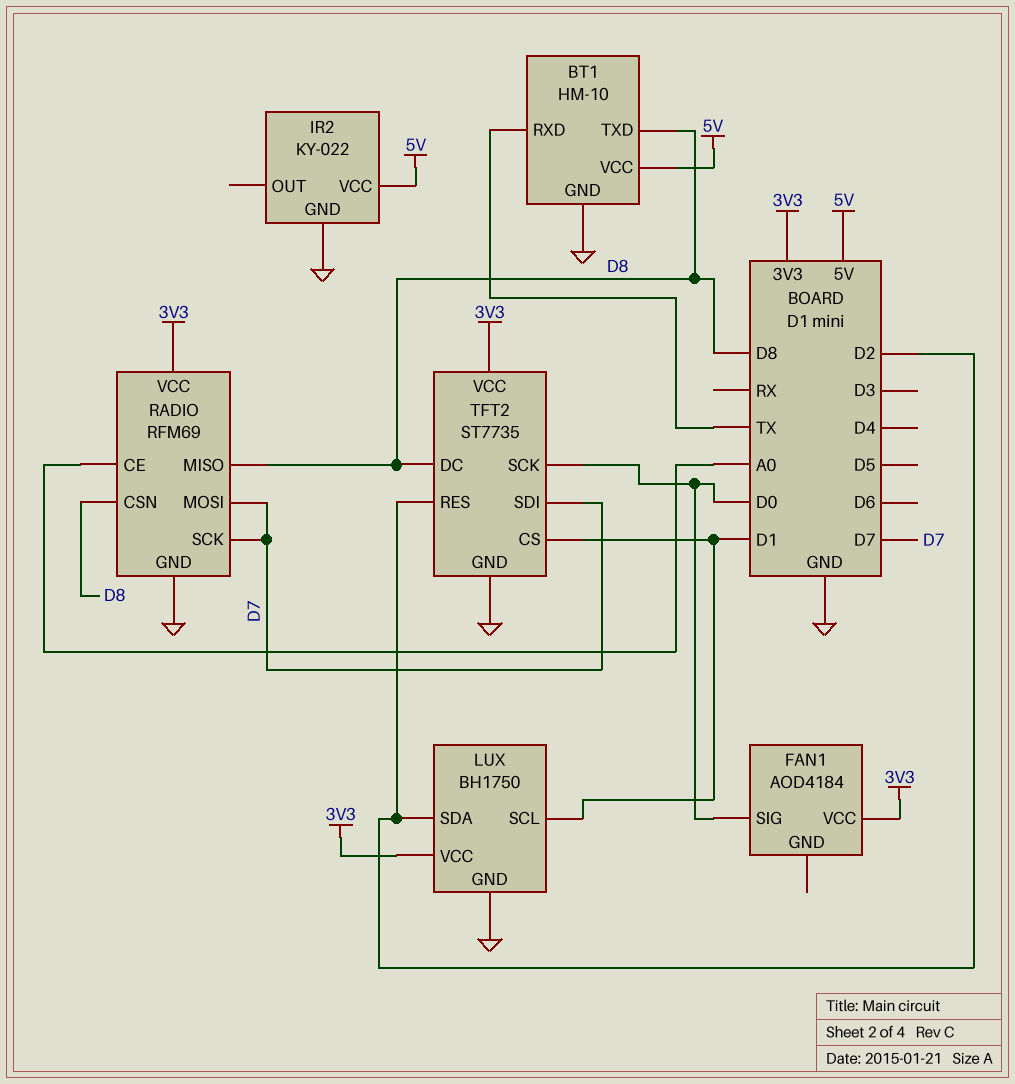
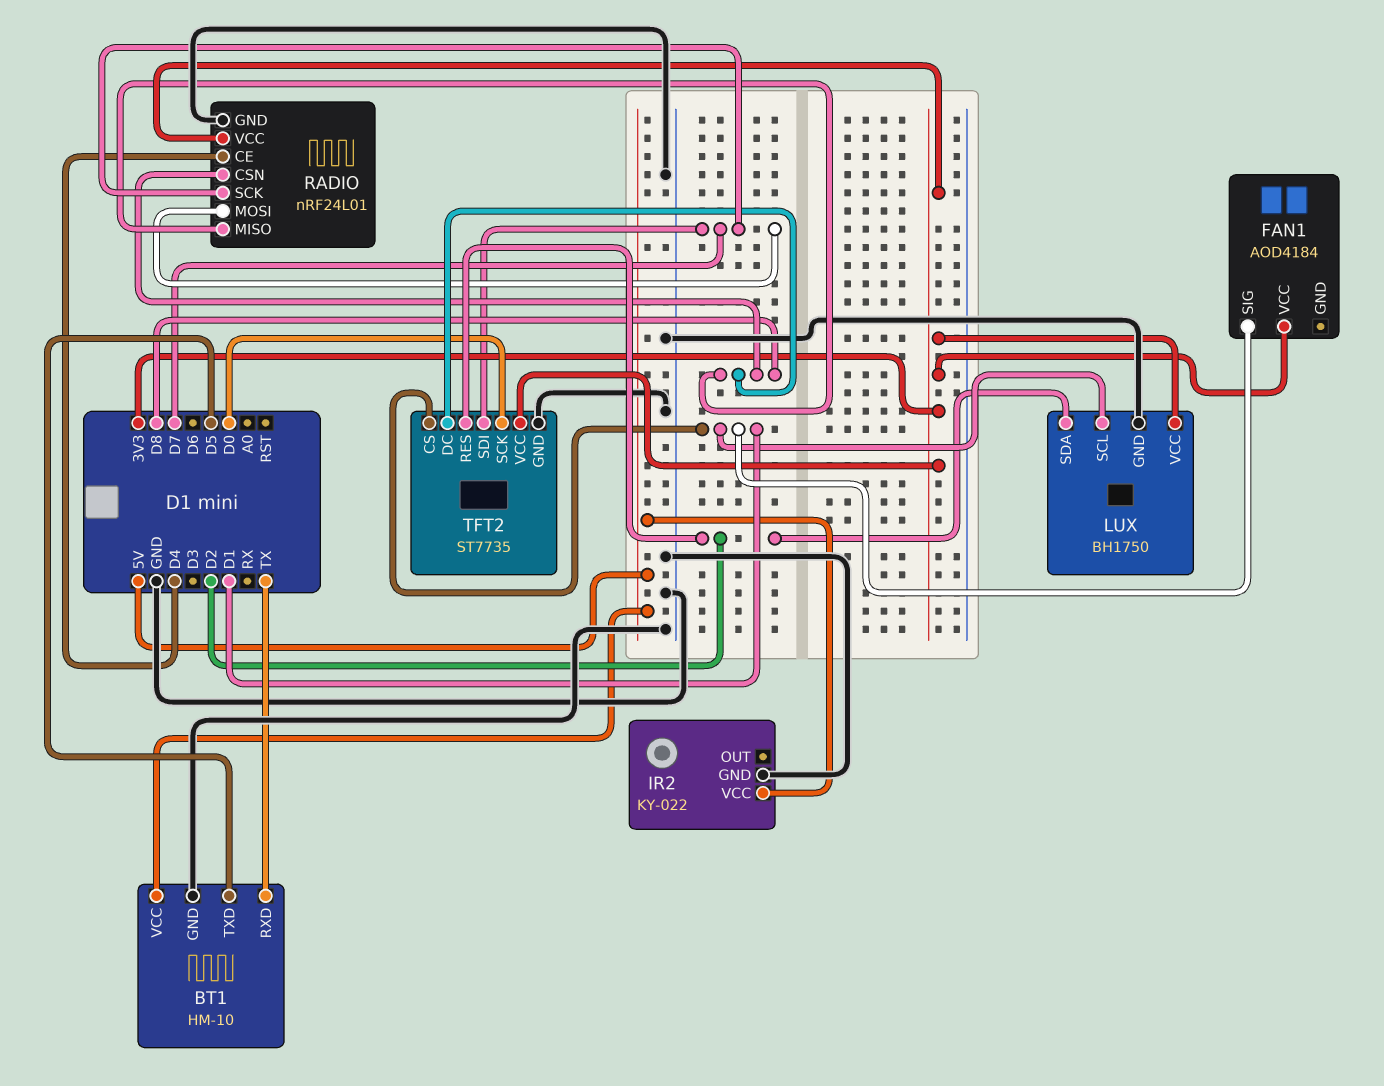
BT1 pin TXD: D8 -> D5
FAN1 pin SIG: D0 -> D1
RADIO: RFM69 -> nRF24L01
RADIO pin CE: A0 -> D4

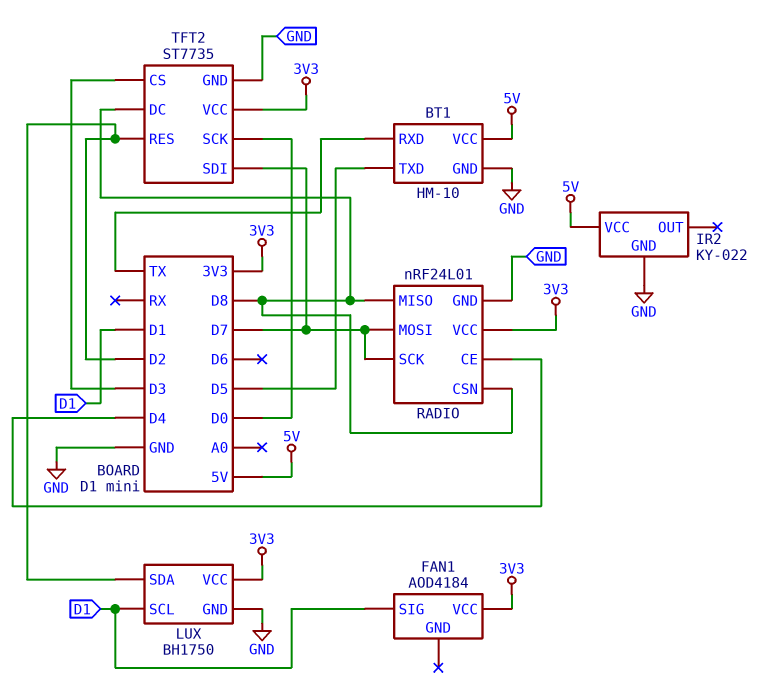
TFT2 pin CS: D1 -> D3

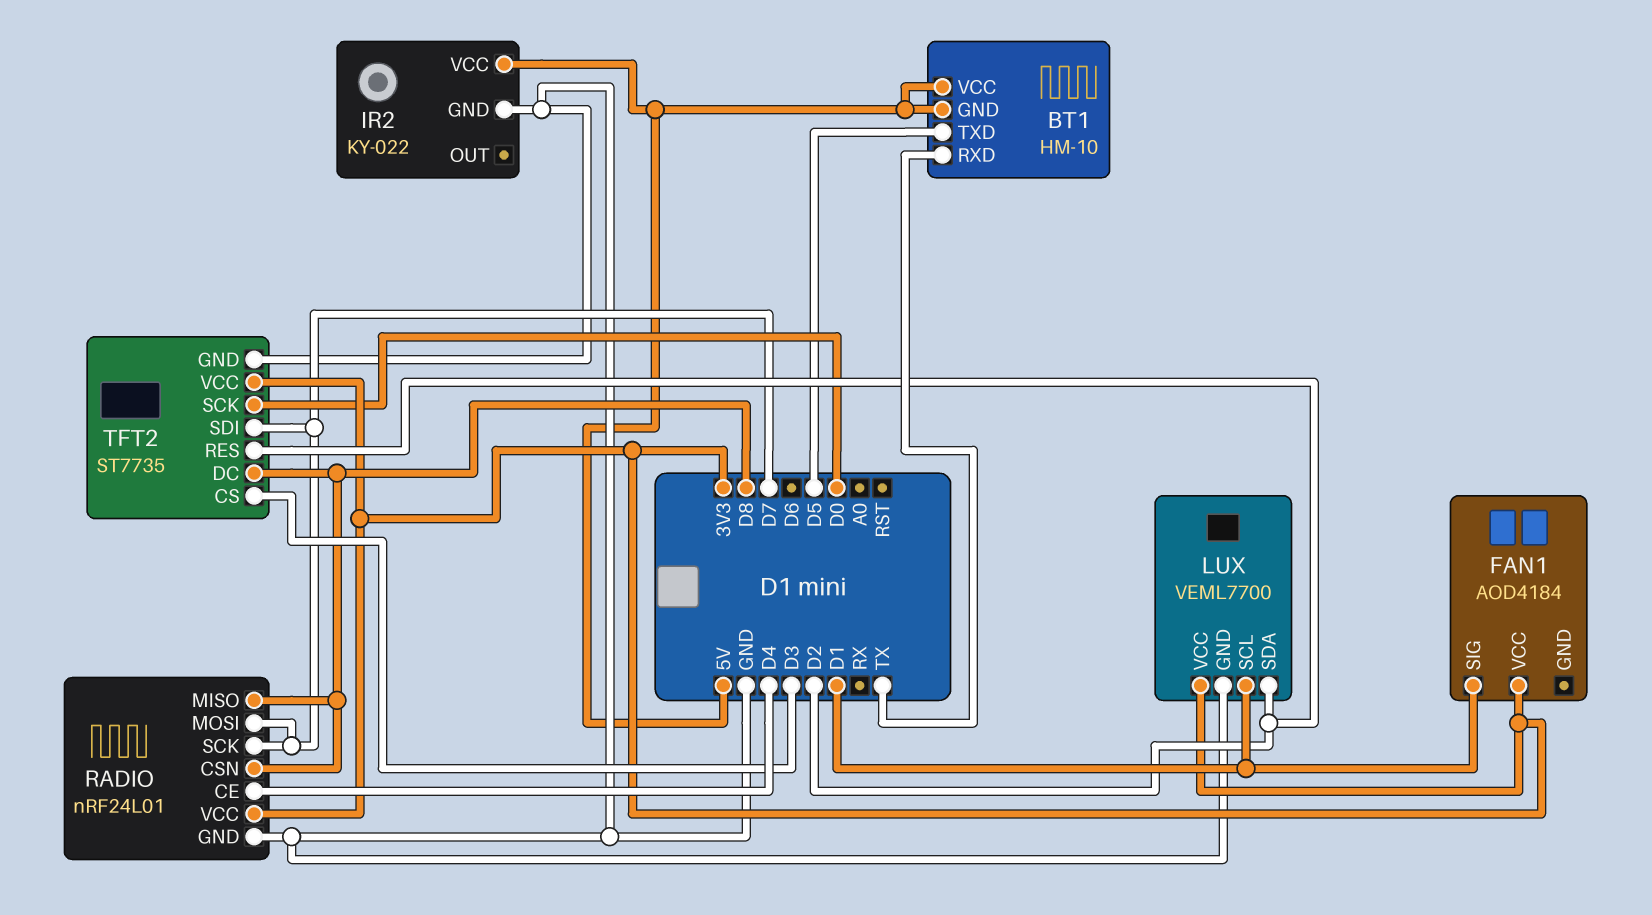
BT1 pin GND: GND -> 5V
LUX: BH1750 -> VEML7700

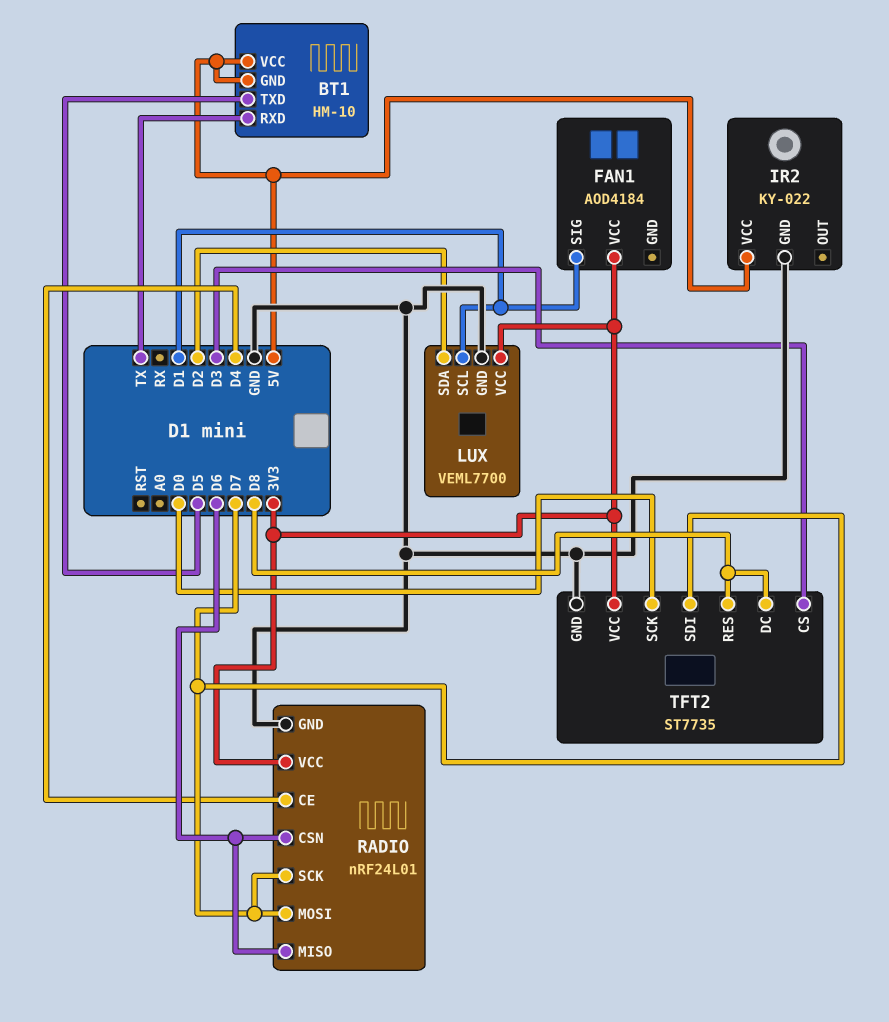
RADIO pin CSN: D8 -> D6
RADIO pin MISO: D8 -> D6
TFT2 pin RES: D2 -> D8

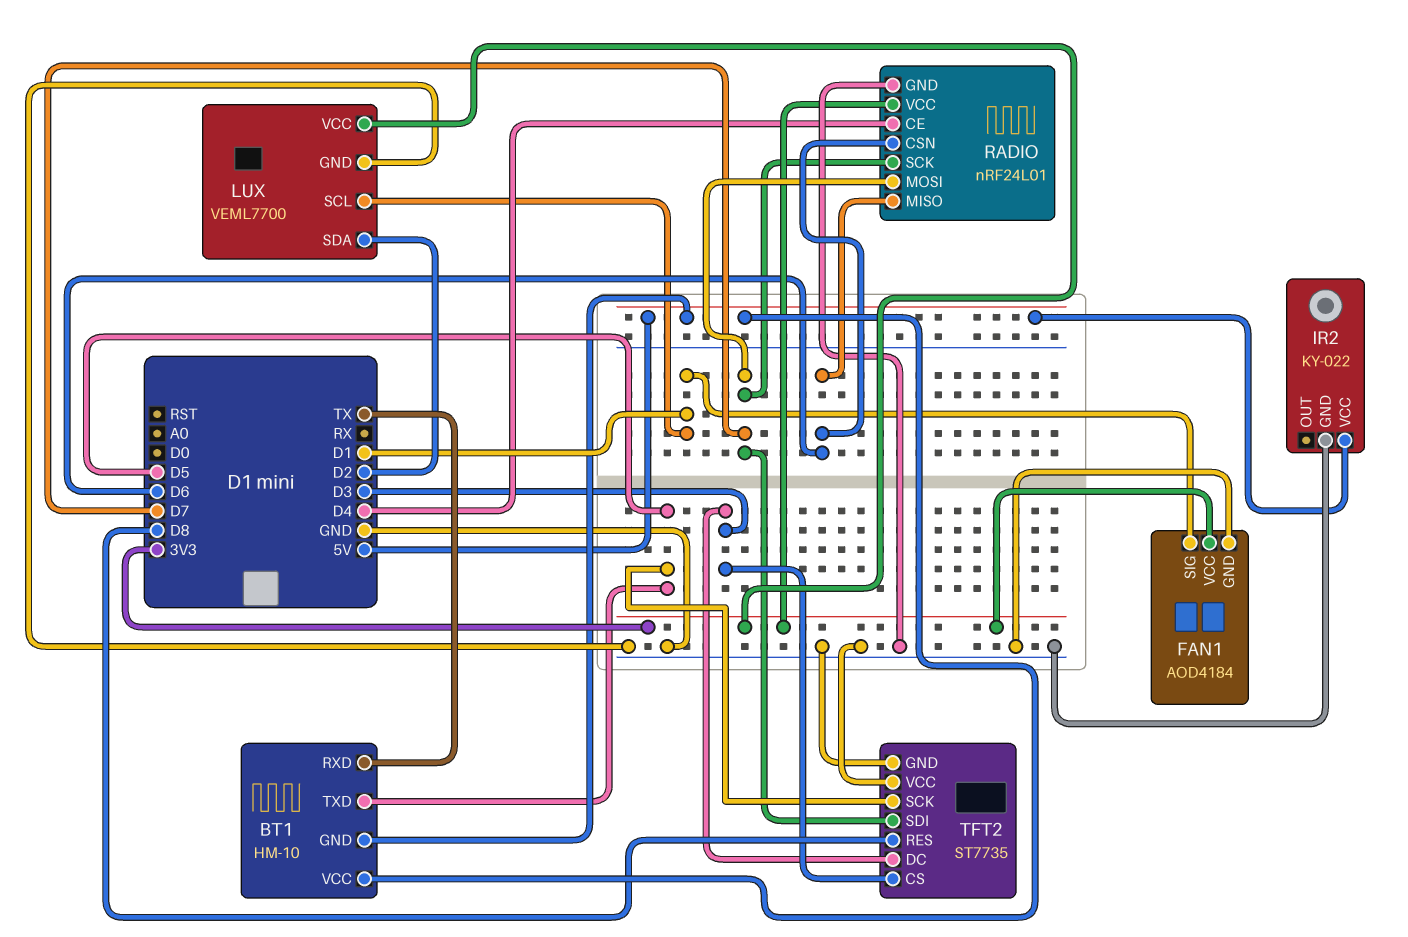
FAN1 pin GND: none -> GND
TFT2 pin DC: D8 -> D3
TFT2 pin SCK: D0 -> D5
TFT2 pin VCC: 3V3 -> GND

